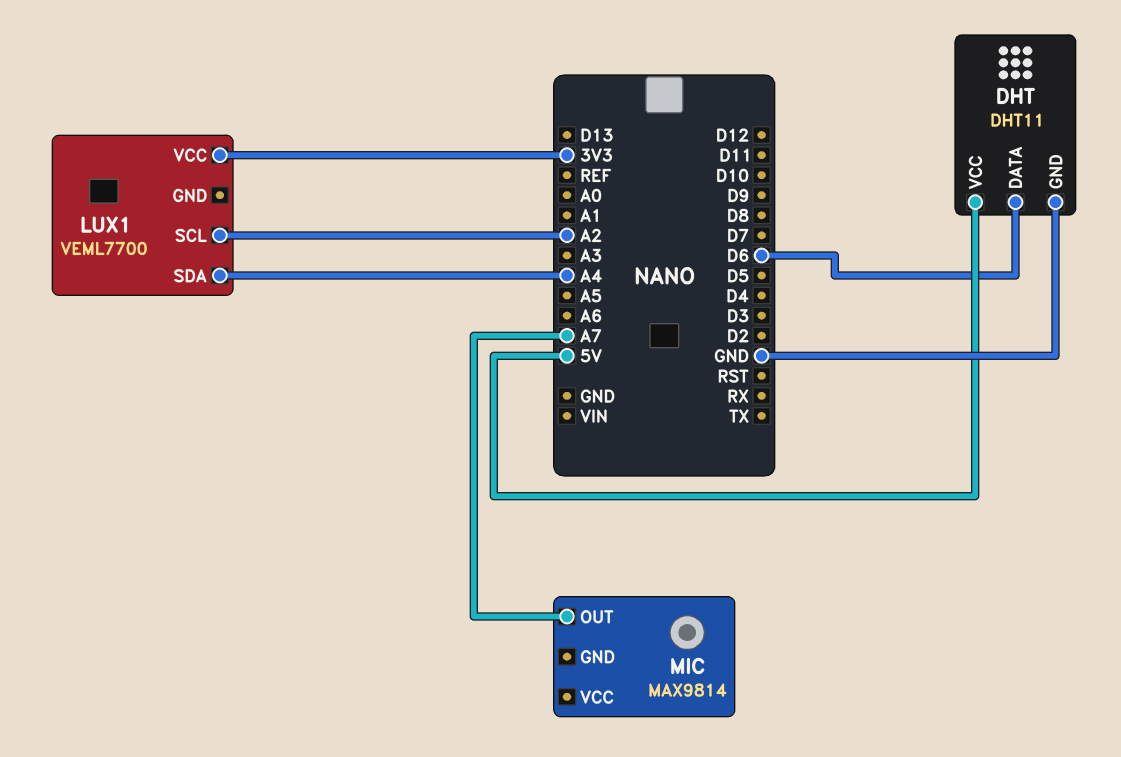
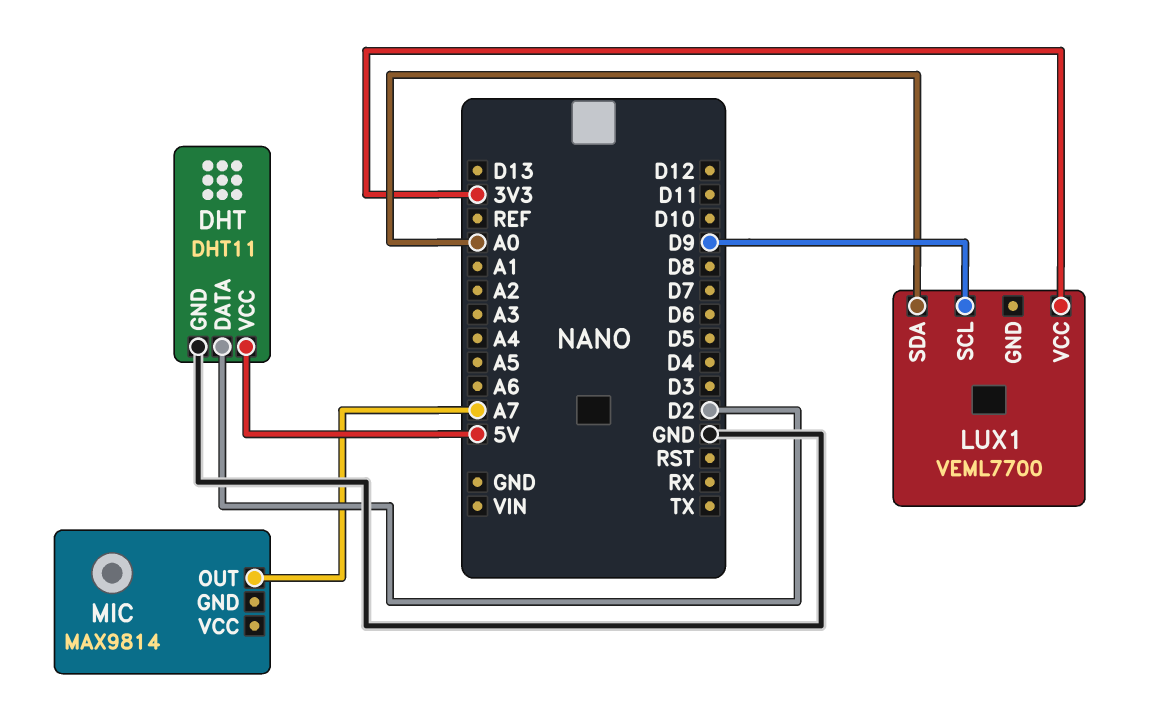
DHT pin DATA: D6 -> D2
LUX1 pin SCL: A2 -> D9
LUX1 pin SDA: A4 -> A0

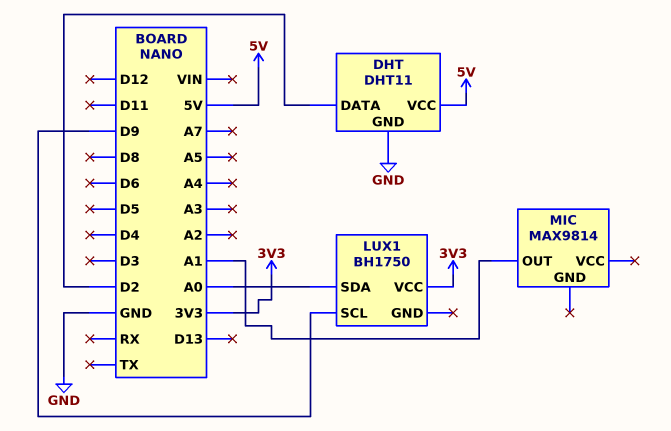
LUX1: VEML7700 -> BH1750
MIC pin OUT: A7 -> A1

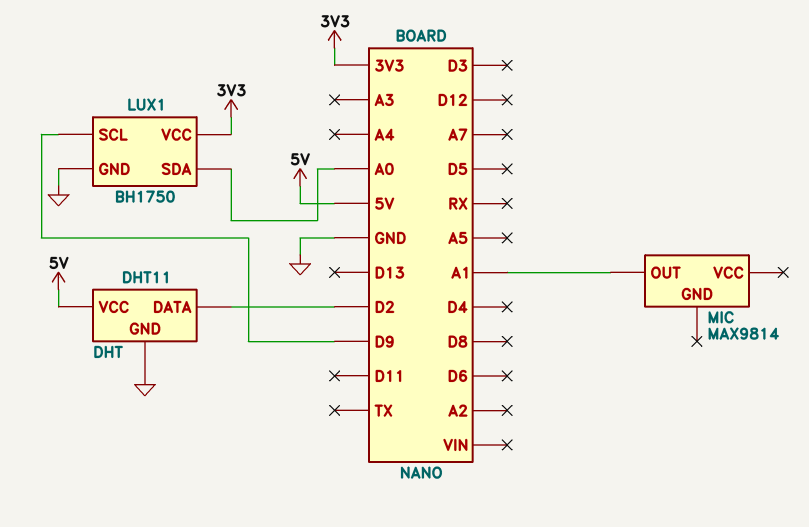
LUX1 pin GND: none -> GND

